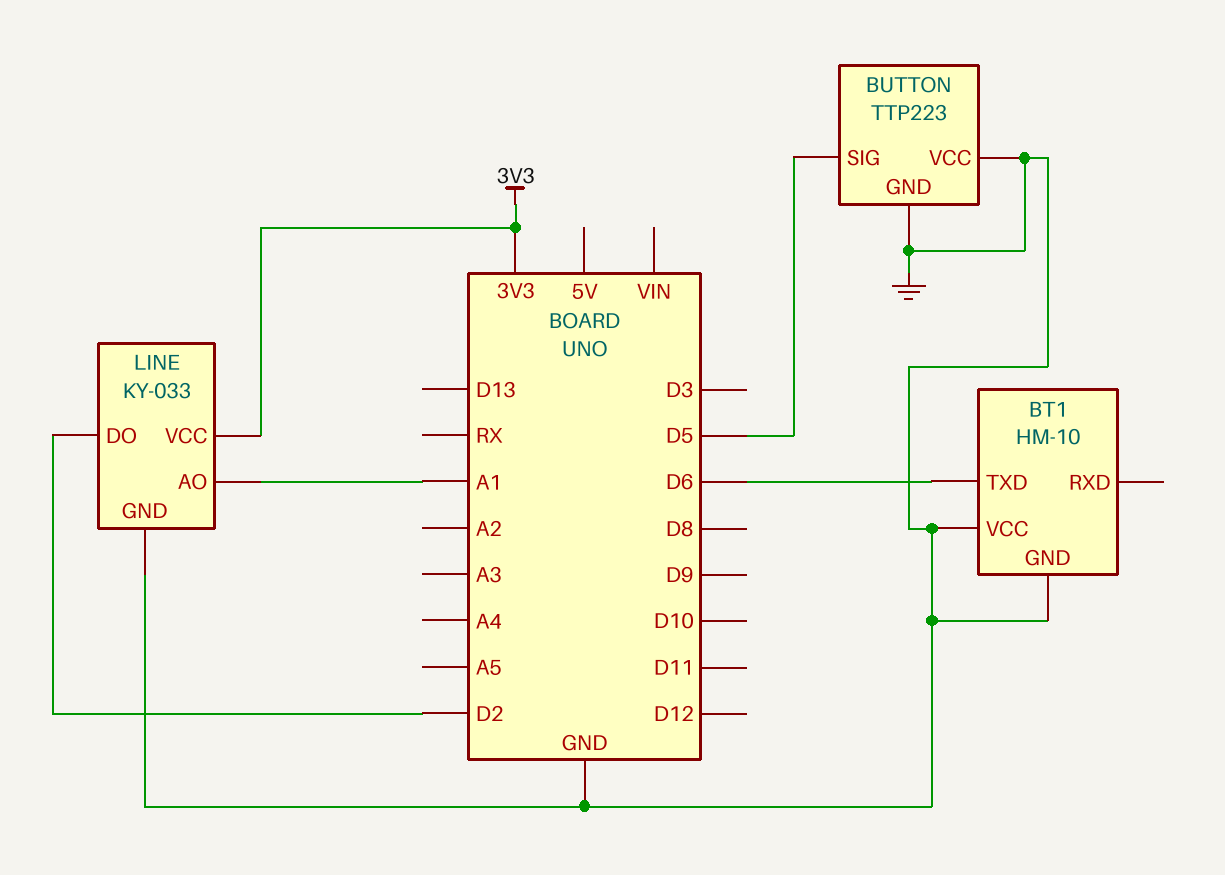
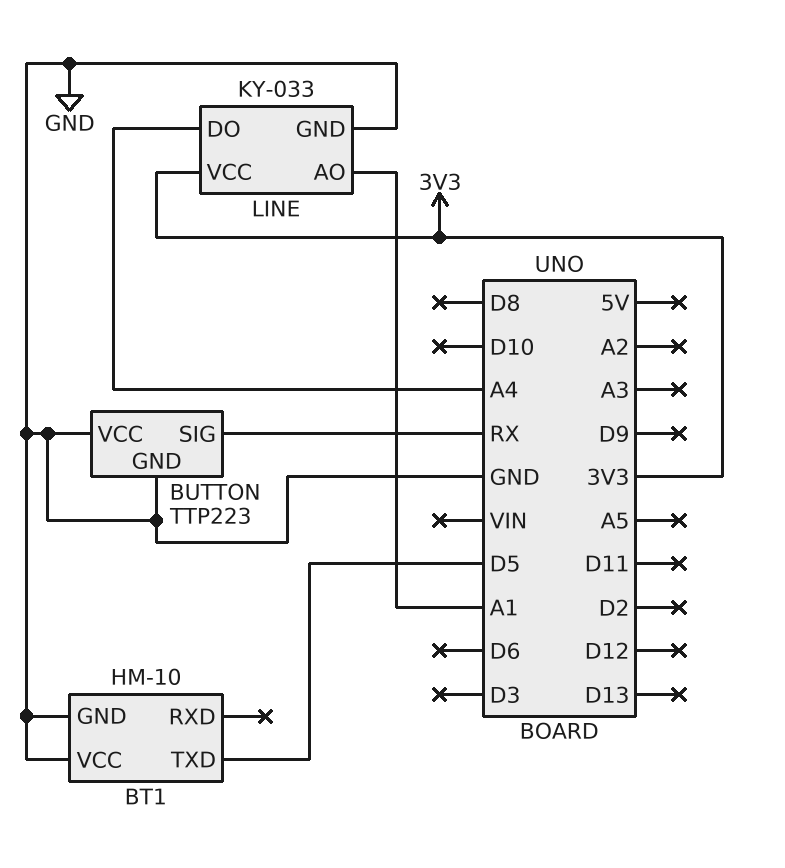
BT1 pin TXD: D6 -> D5
BUTTON pin SIG: D5 -> RX
LINE pin DO: D2 -> A4

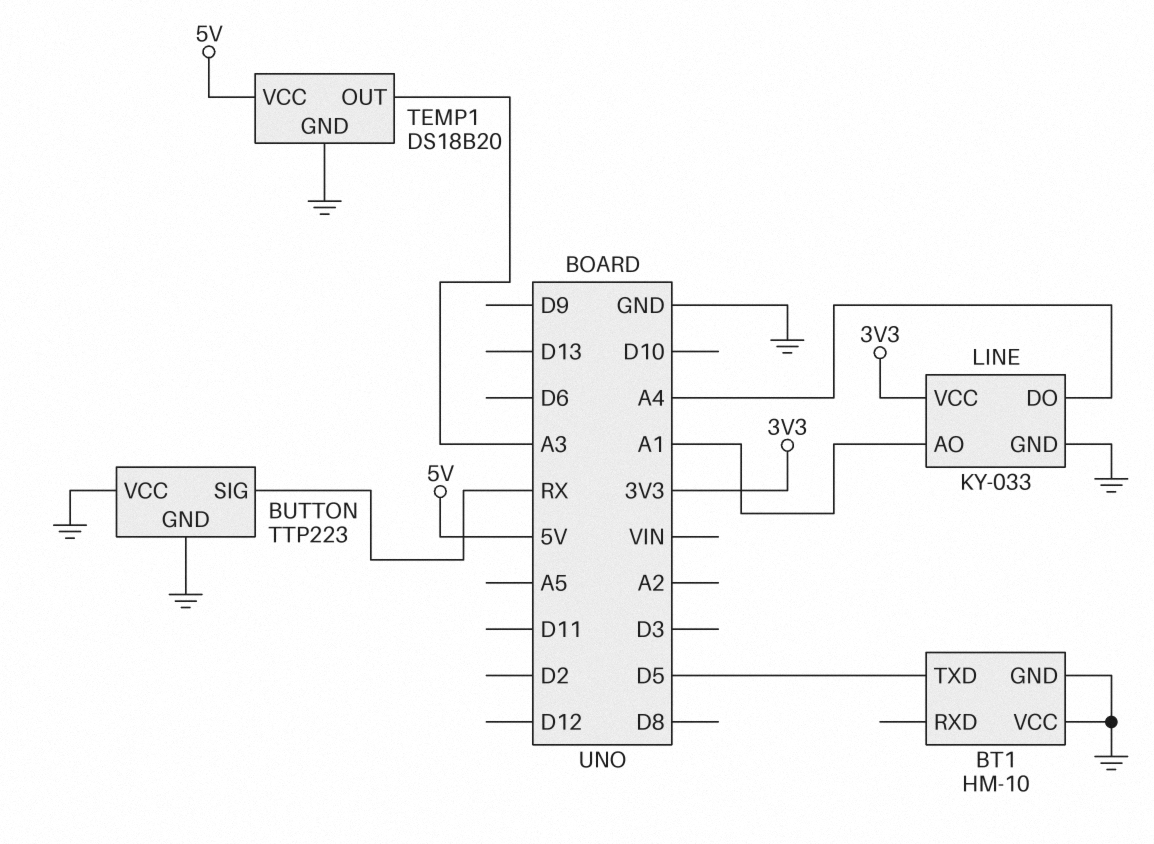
TEMP1: none -> DS18B20
TEMP1 pin GND: none -> GND
TEMP1 pin OUT: none -> A3
TEMP1 pin VCC: none -> 5V

